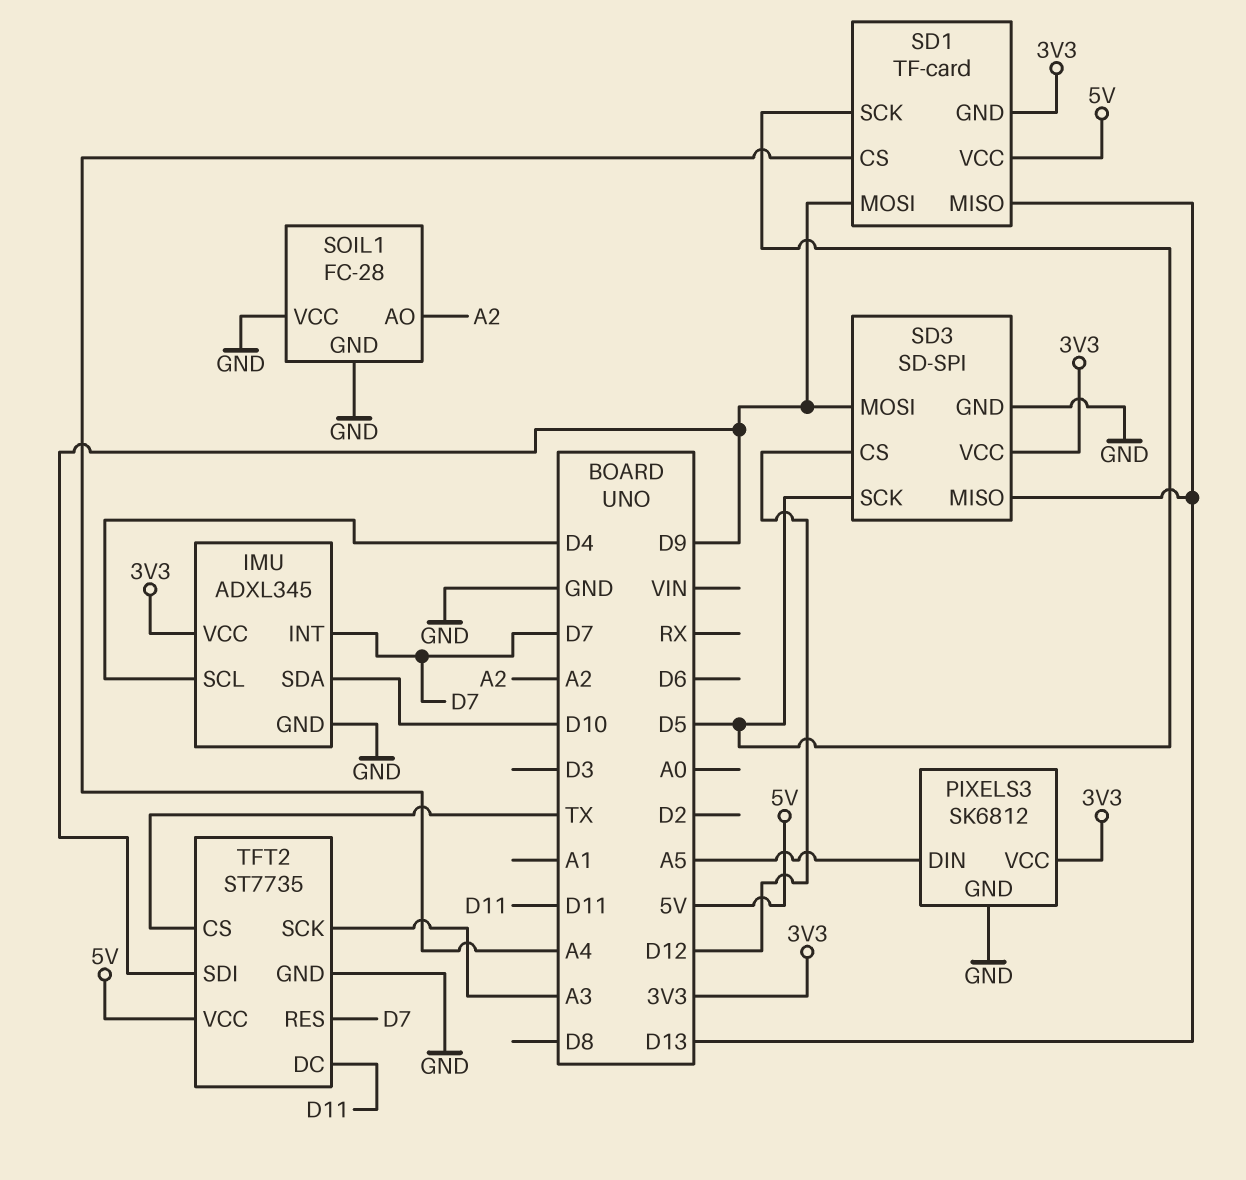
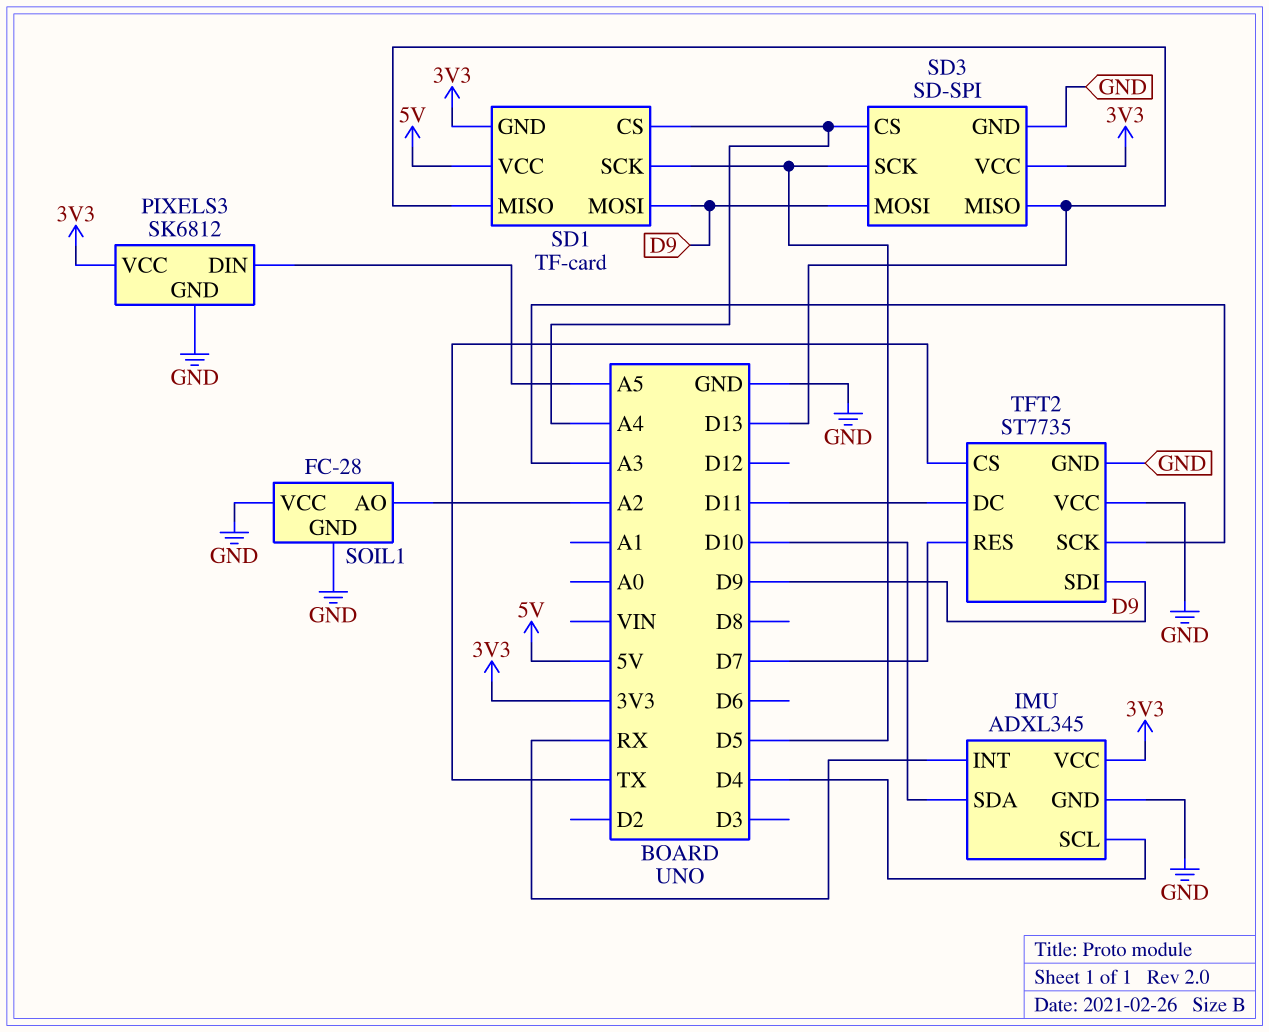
IMU pin INT: D7 -> RX
SD3 pin CS: D12 -> A4
TFT2 pin VCC: 5V -> GND

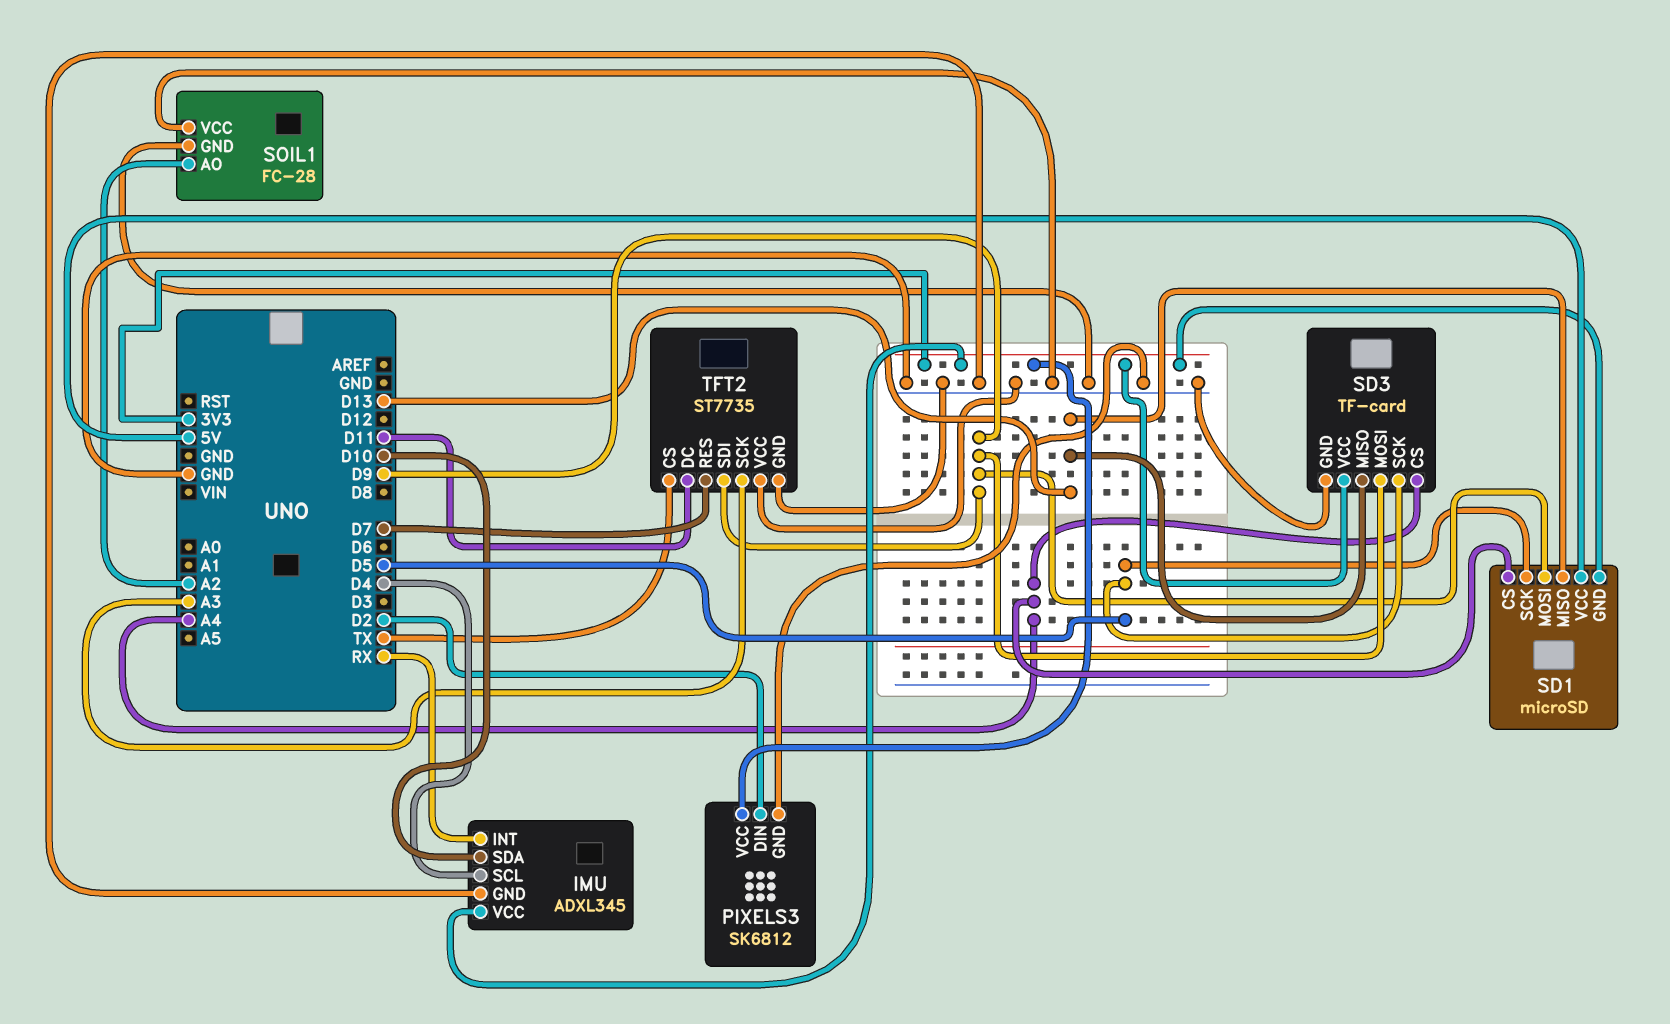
PIXELS3 pin DIN: A5 -> D2
SD1: TF-card -> microSD
SD3: SD-SPI -> TF-card

